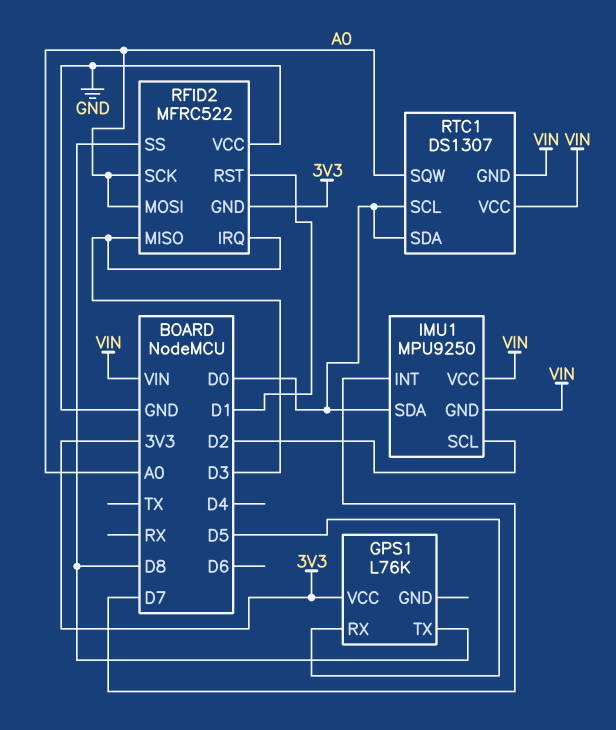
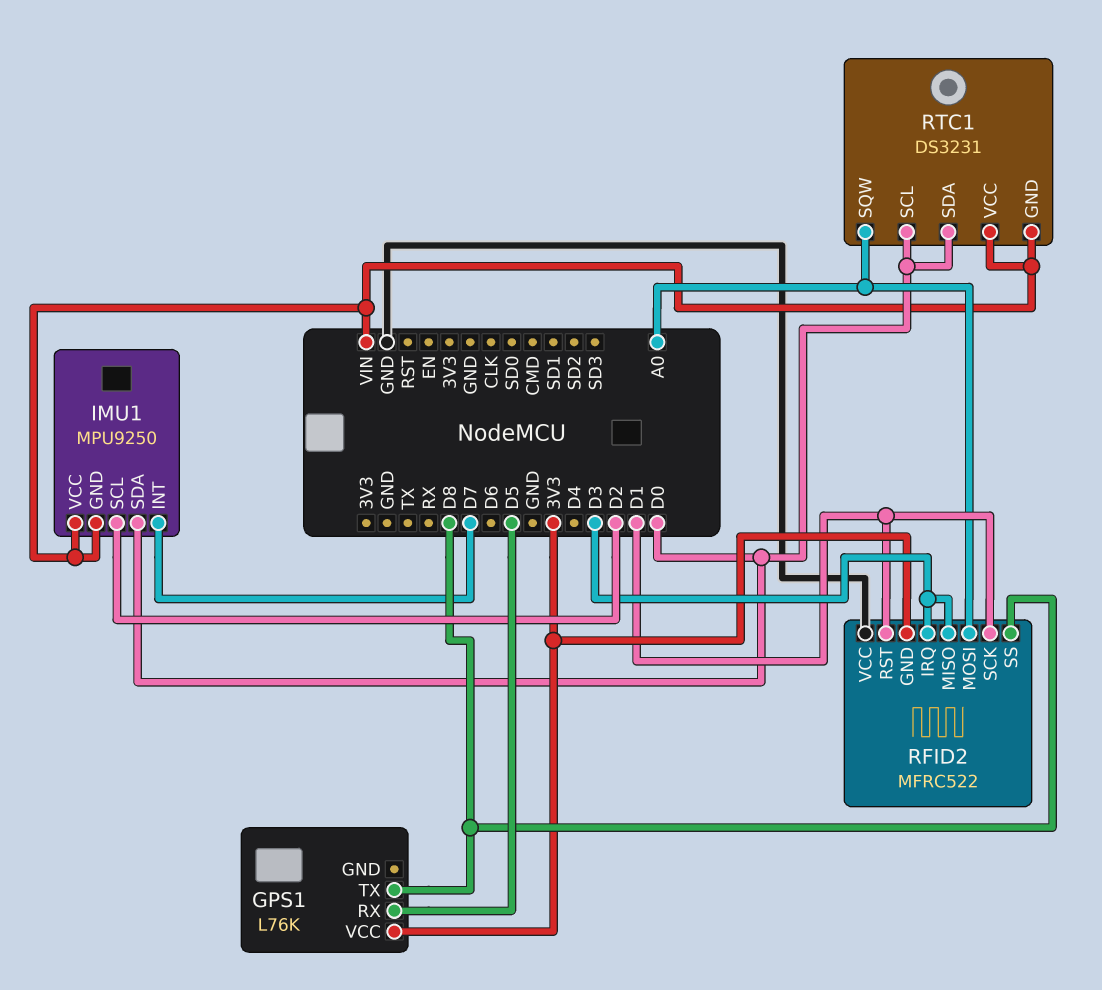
RFID2 pin SCK: A0 -> D1
RTC1: DS1307 -> DS3231

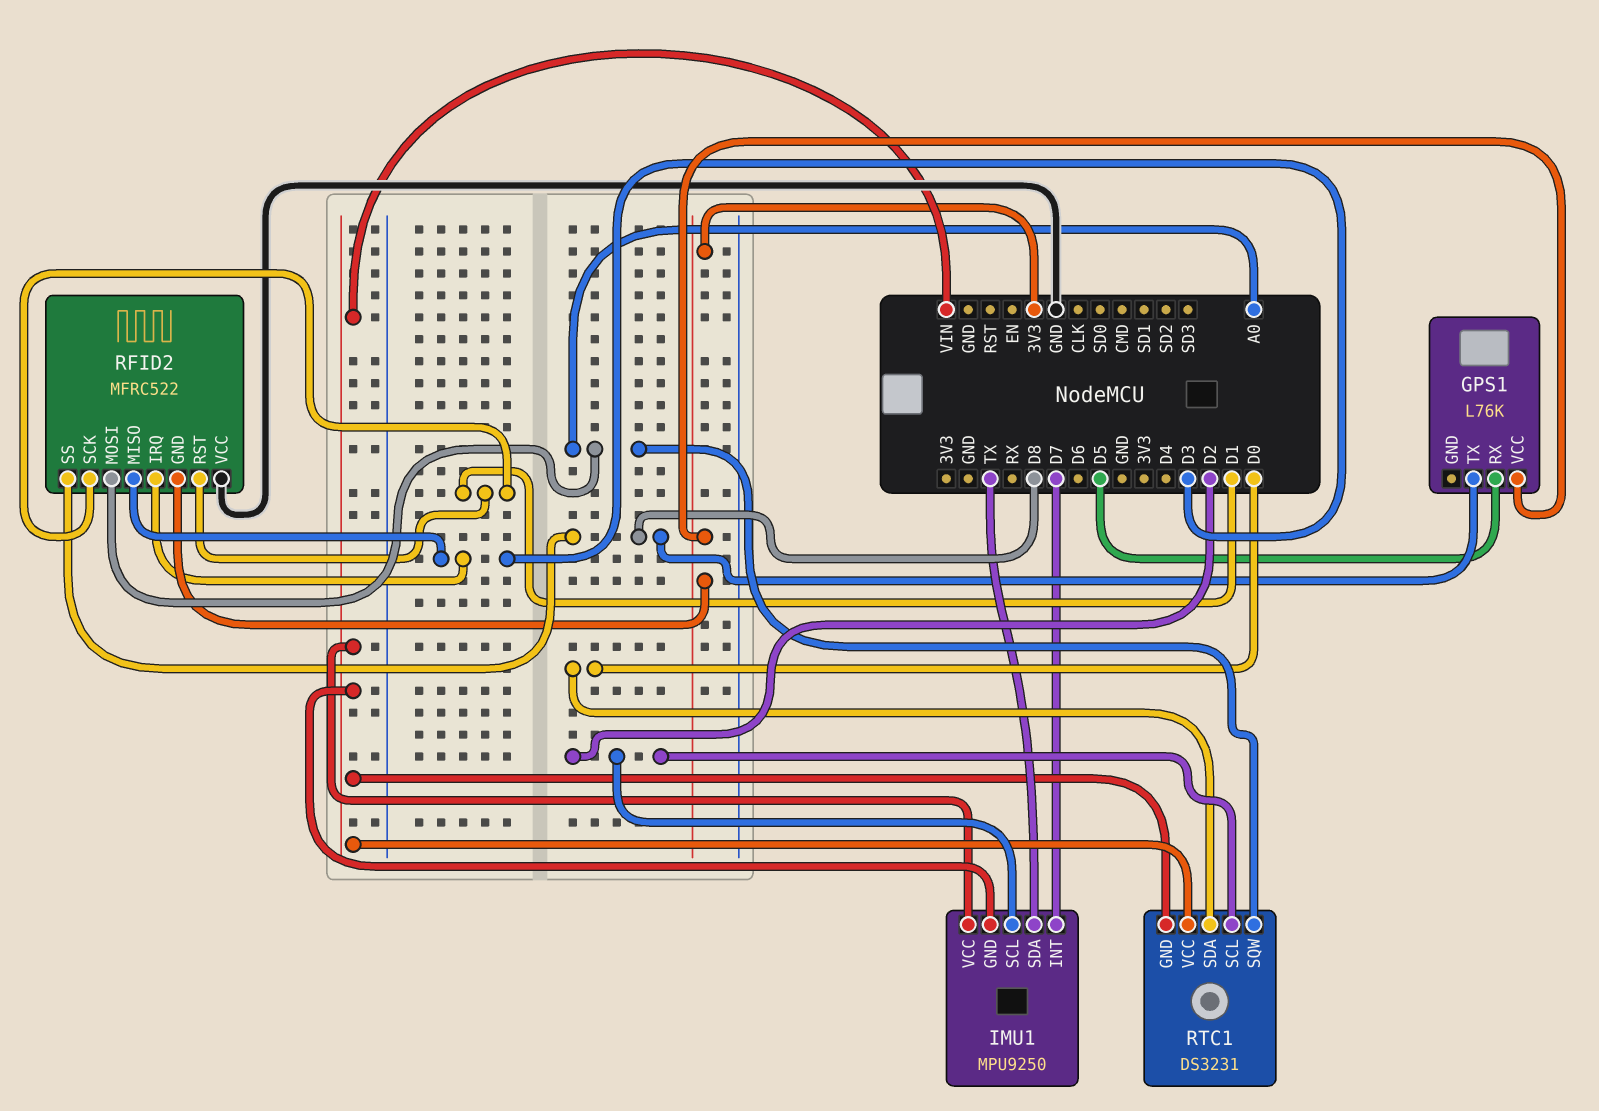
IMU1 pin SDA: D0 -> TX
RTC1 pin SCL: D0 -> D2

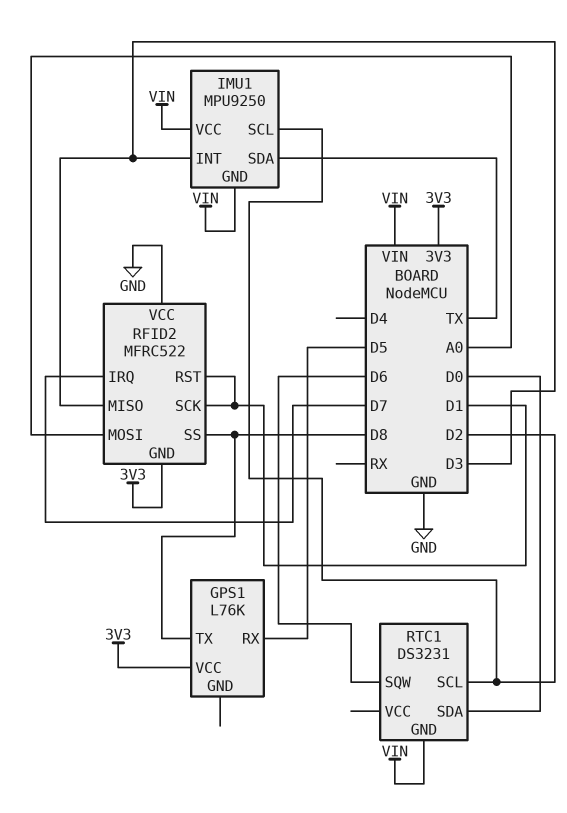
IMU1 pin INT: D7 -> D3
RFID2 pin IRQ: D3 -> D7
RTC1 pin SQW: A0 -> D6
RTC1 pin VCC: VIN -> none

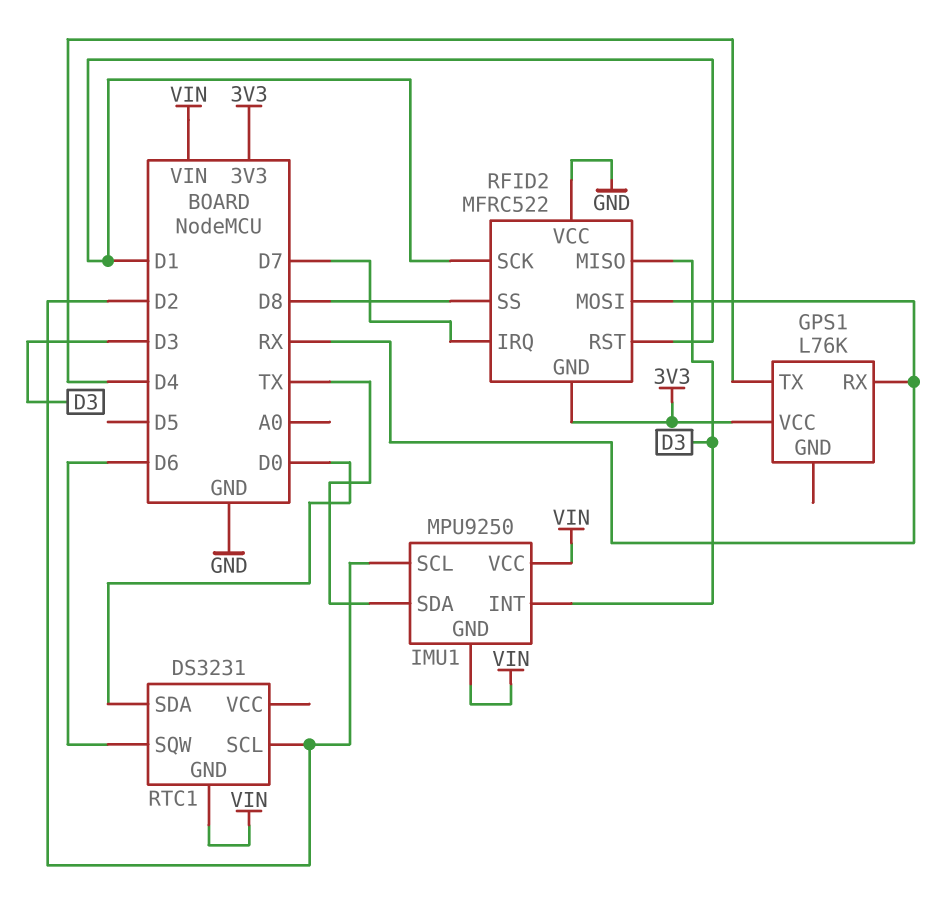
GPS1 pin RX: D5 -> RX
GPS1 pin TX: D8 -> D4
RFID2 pin MOSI: A0 -> RX

